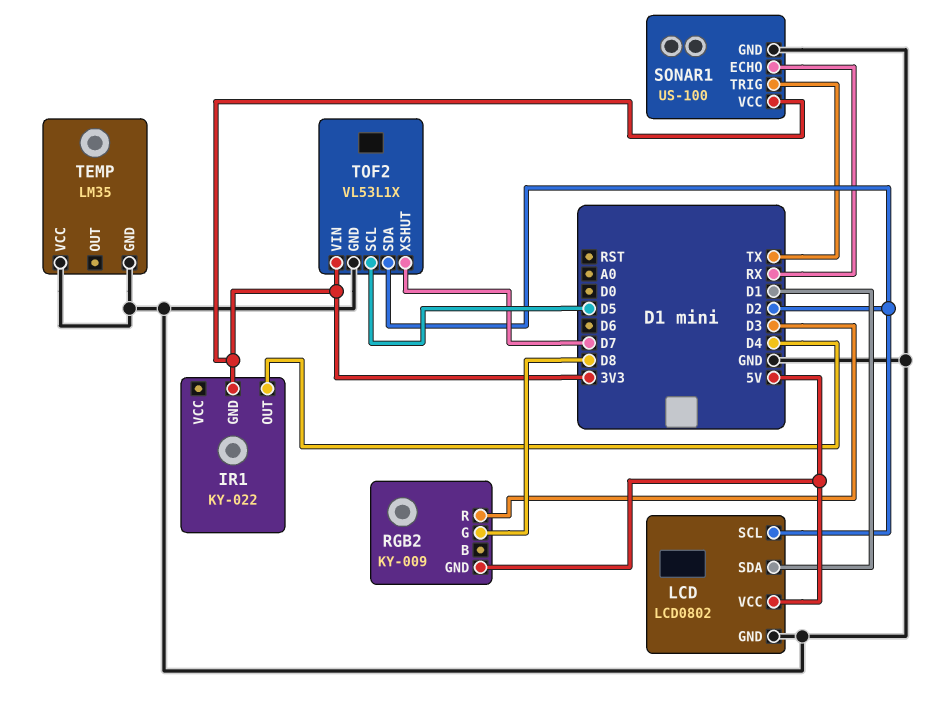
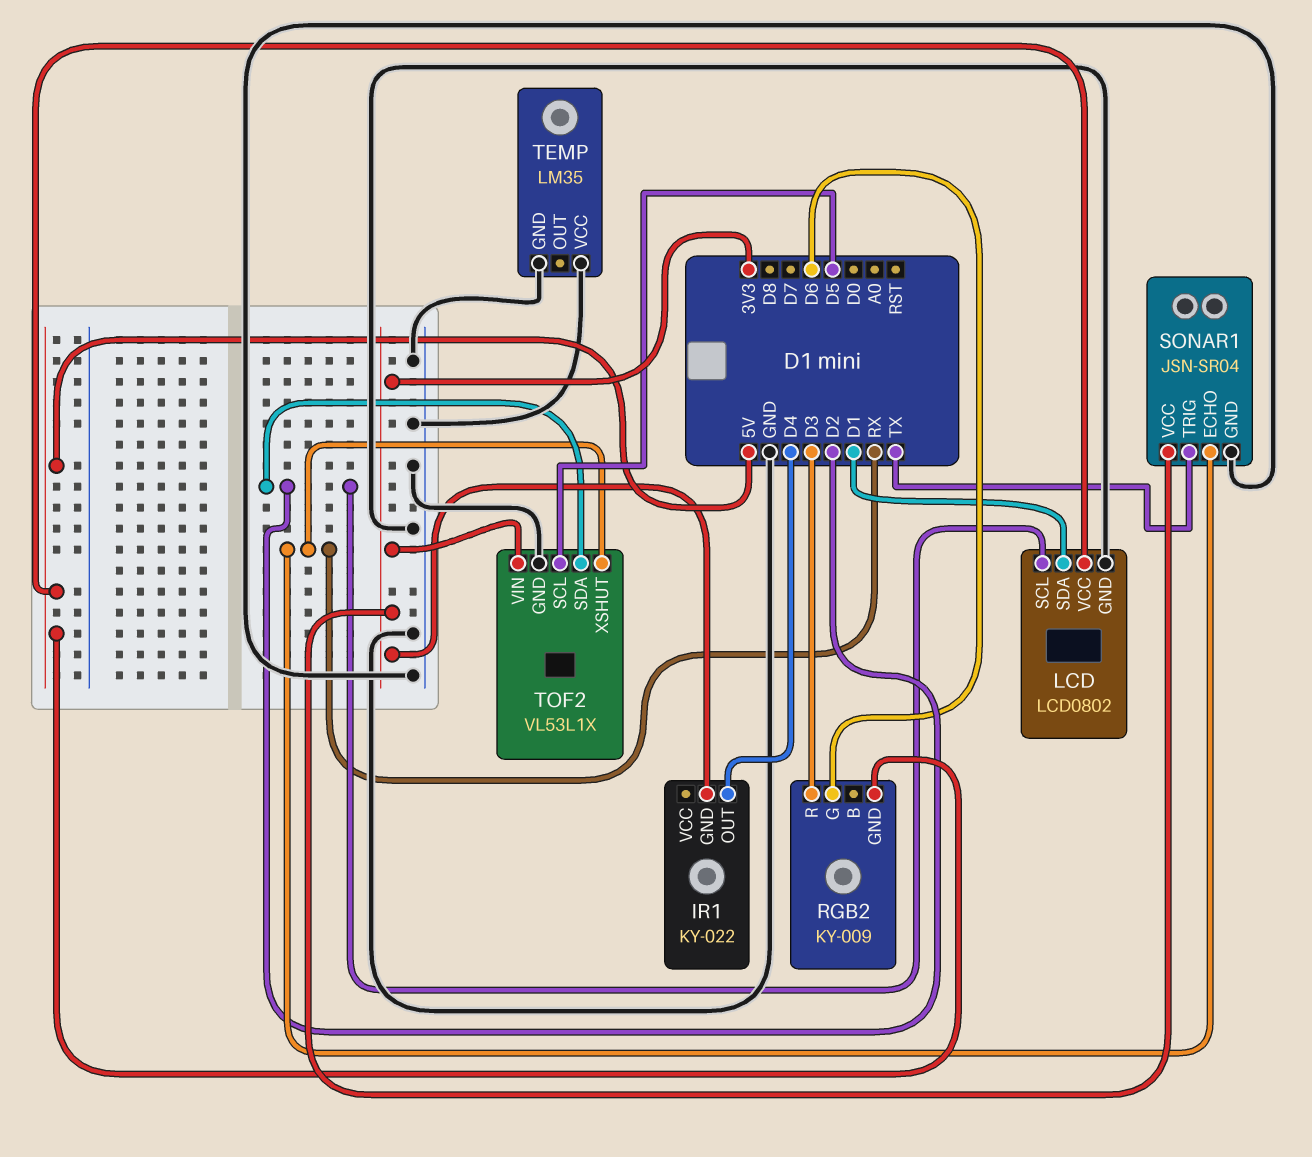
RGB2 pin G: D8 -> D6
SONAR1: US-100 -> JSN-SR04
TOF2 pin XSHUT: D7 -> RX

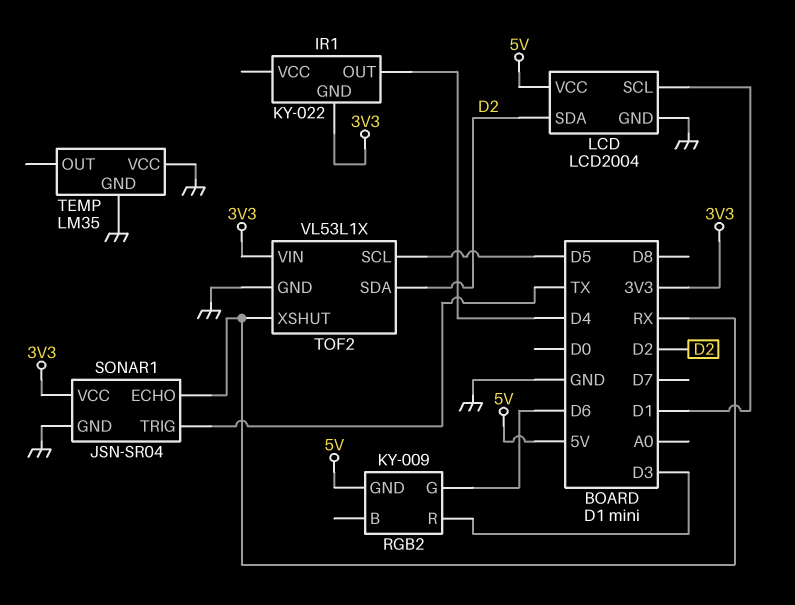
LCD: LCD0802 -> LCD2004
LCD pin SCL: D2 -> D1
LCD pin SDA: D1 -> D2

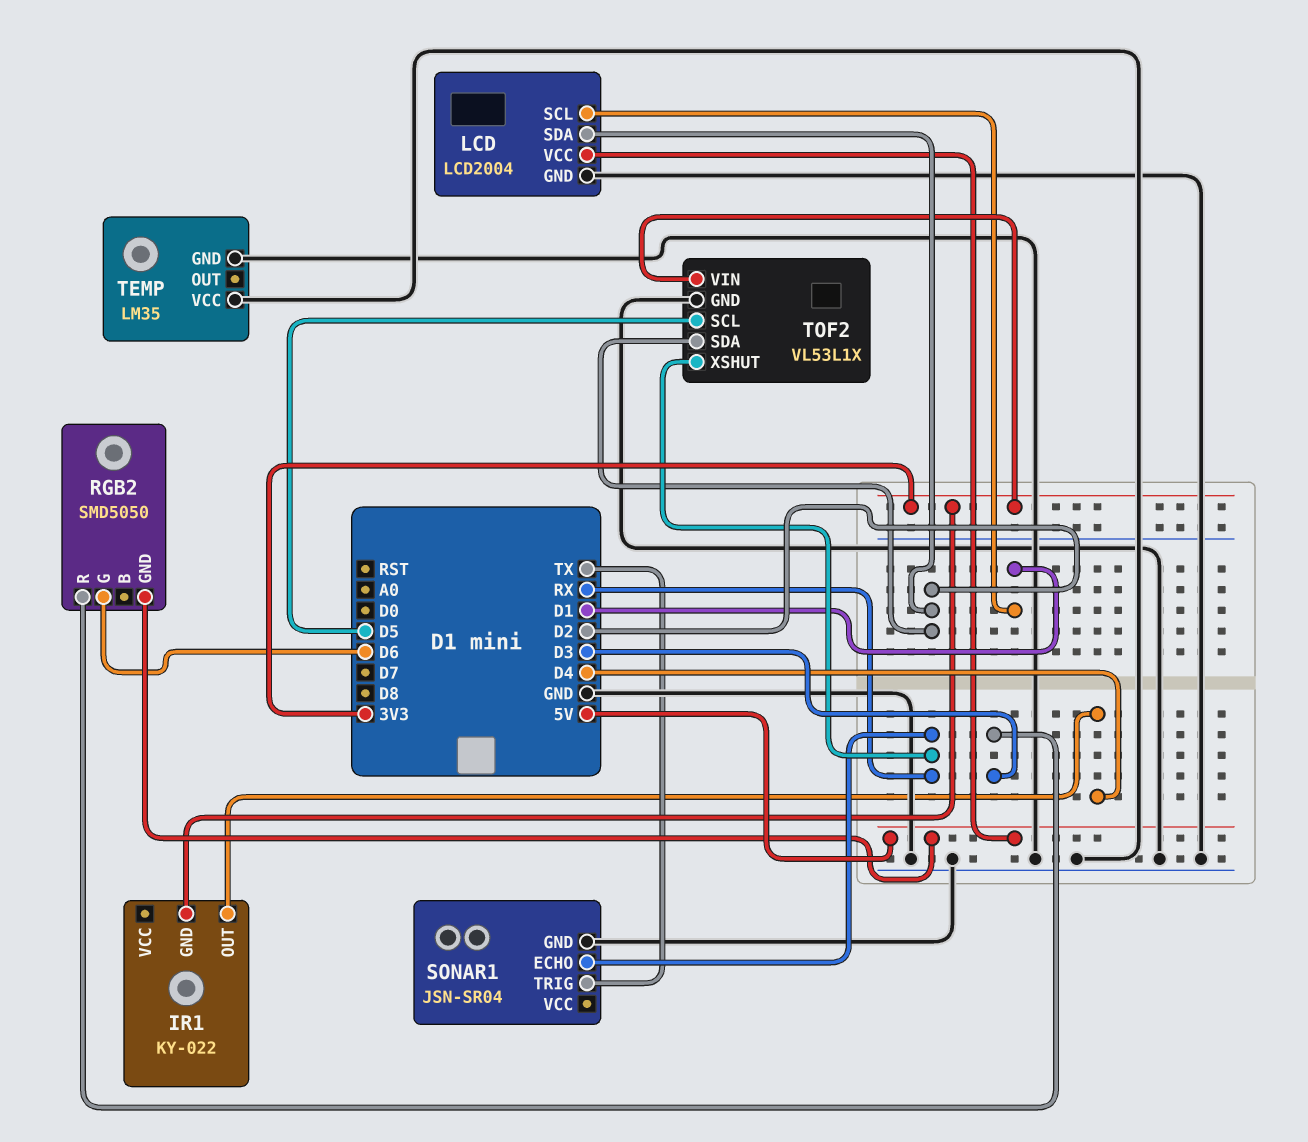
RGB2: KY-009 -> SMD5050
SONAR1 pin VCC: 3V3 -> none

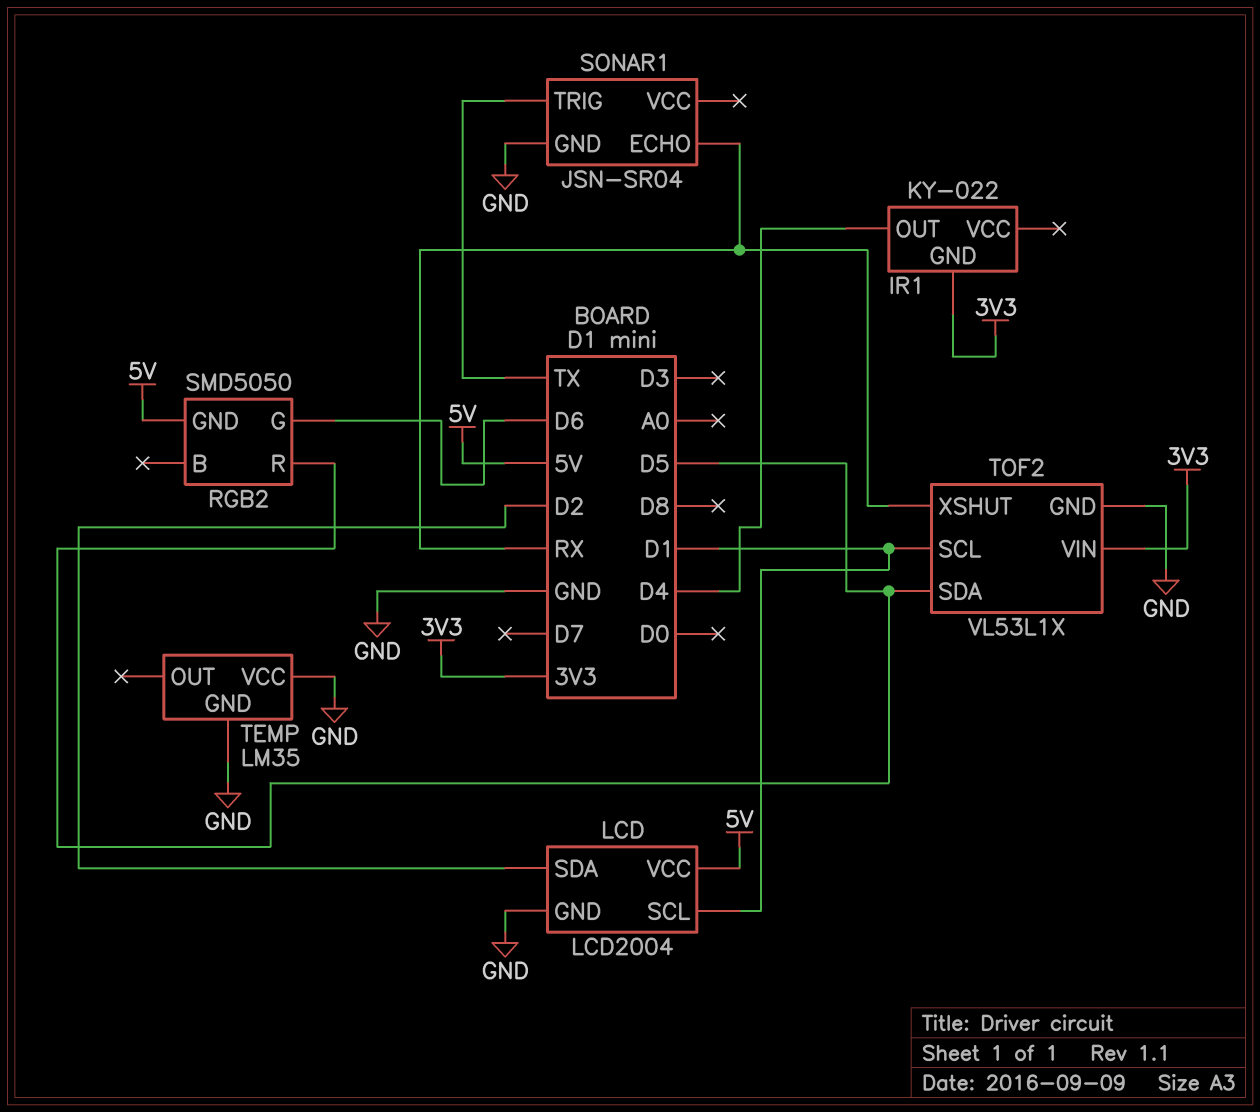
RGB2 pin R: D3 -> D5
TOF2 pin SCL: D5 -> D1
TOF2 pin SDA: D2 -> D5

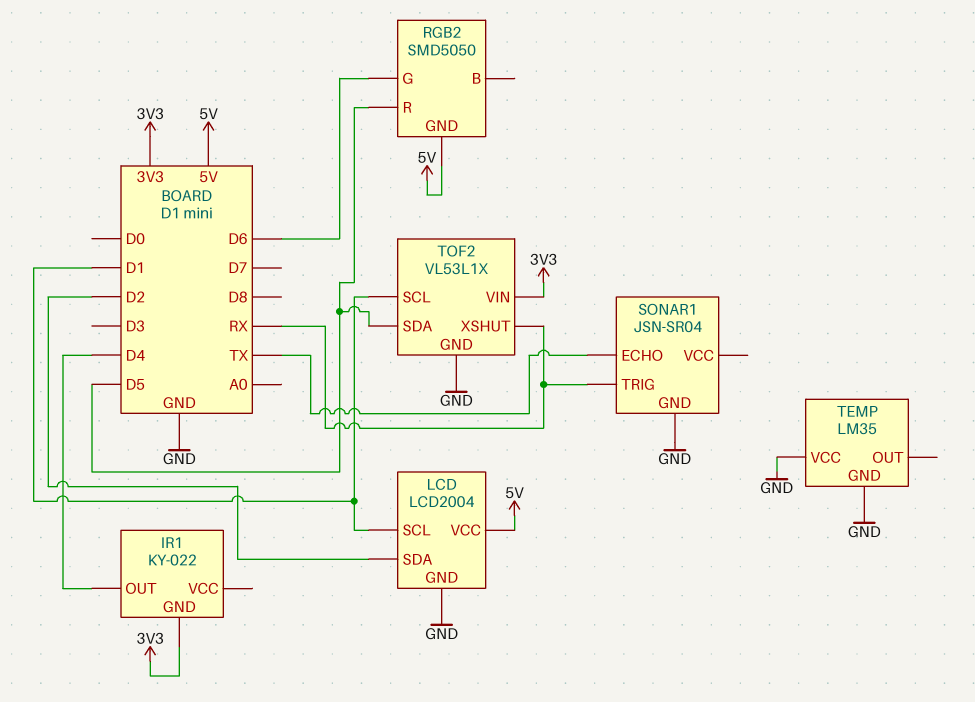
SONAR1 pin ECHO: RX -> TX
SONAR1 pin TRIG: TX -> RX

